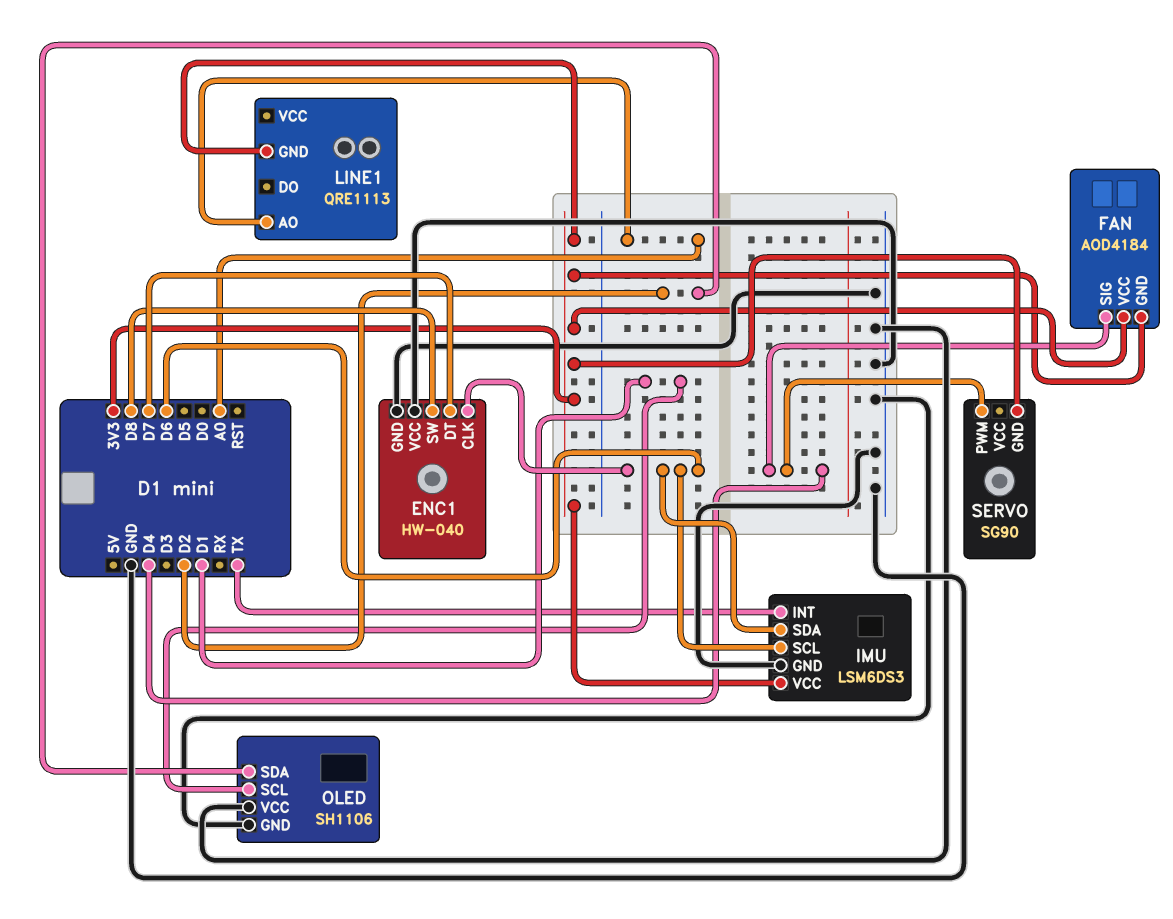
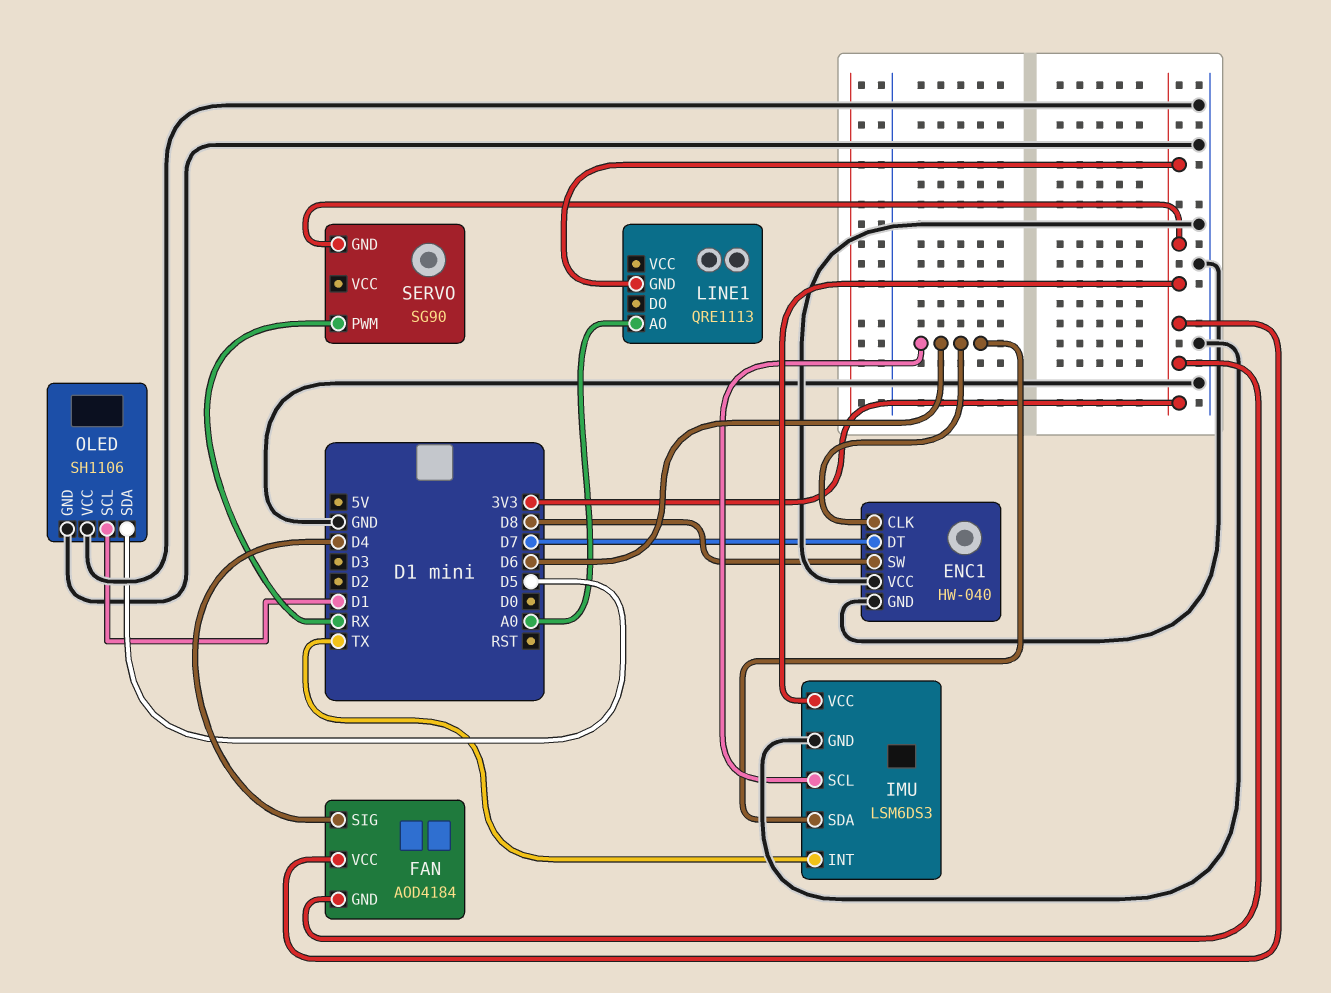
OLED pin SDA: D2 -> D5
SERVO pin PWM: D4 -> RX

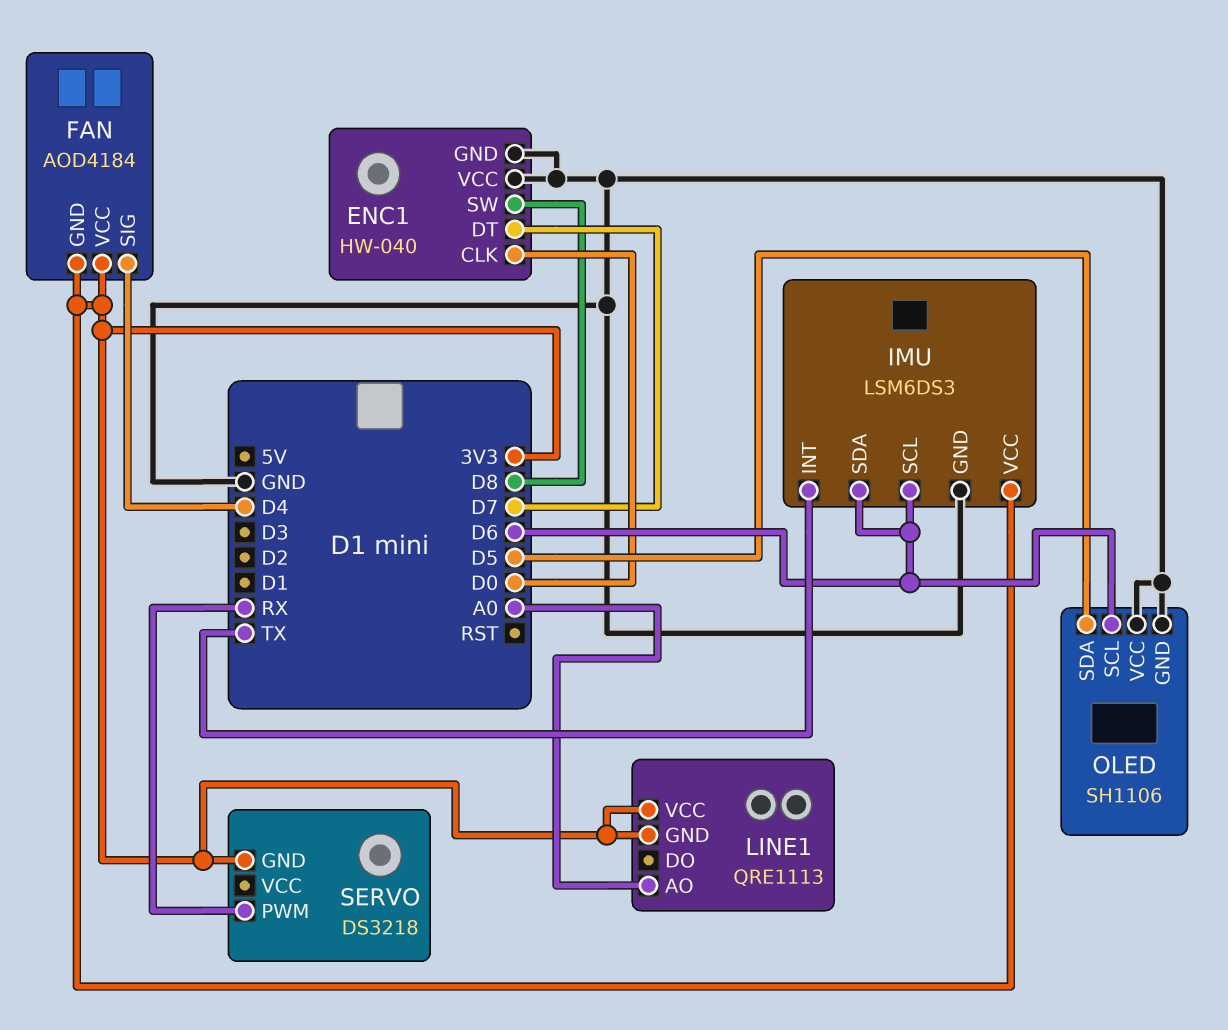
ENC1 pin CLK: D6 -> D0
LINE1 pin VCC: none -> 3V3
OLED pin SCL: D1 -> D6
SERVO: SG90 -> DS3218

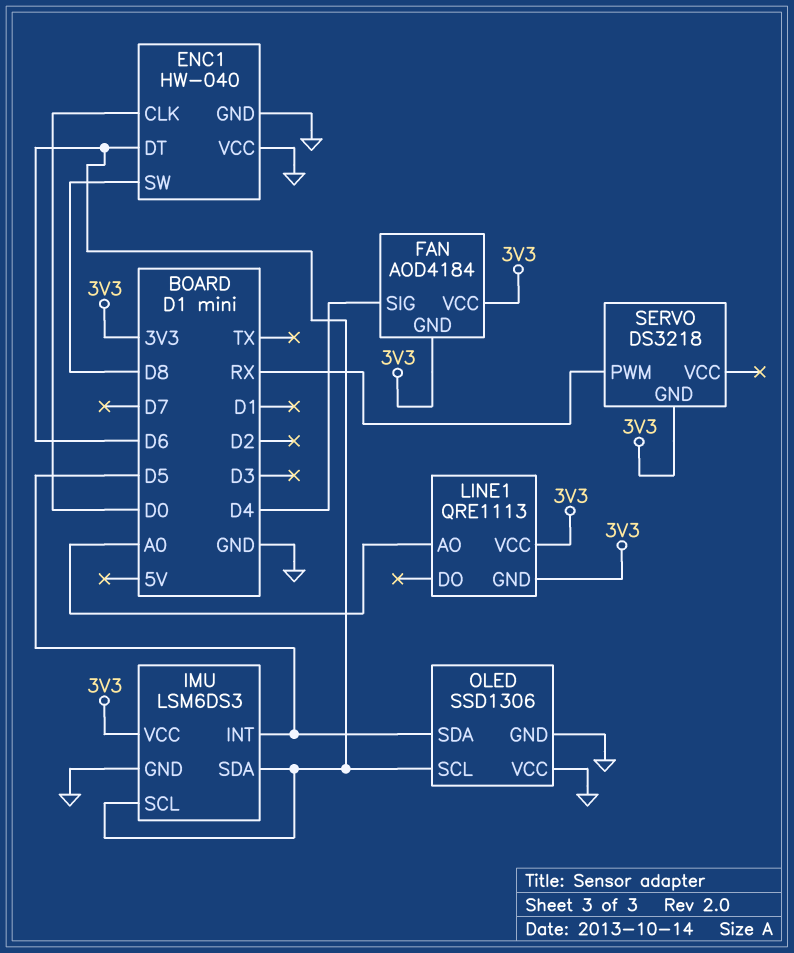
ENC1 pin DT: D7 -> D6
IMU pin INT: TX -> D5
OLED: SH1106 -> SSD1306

